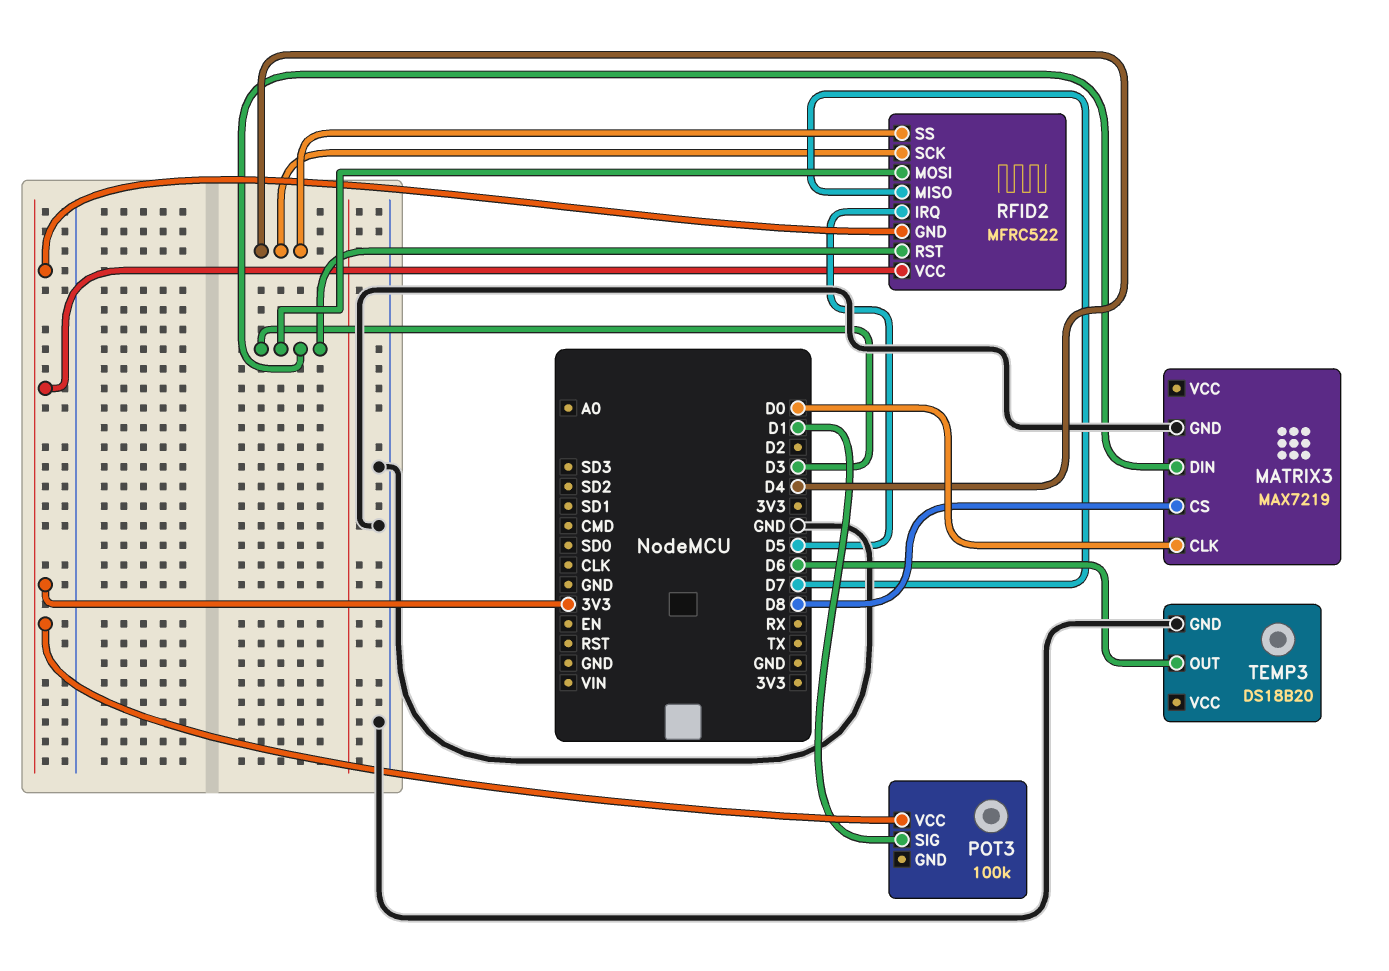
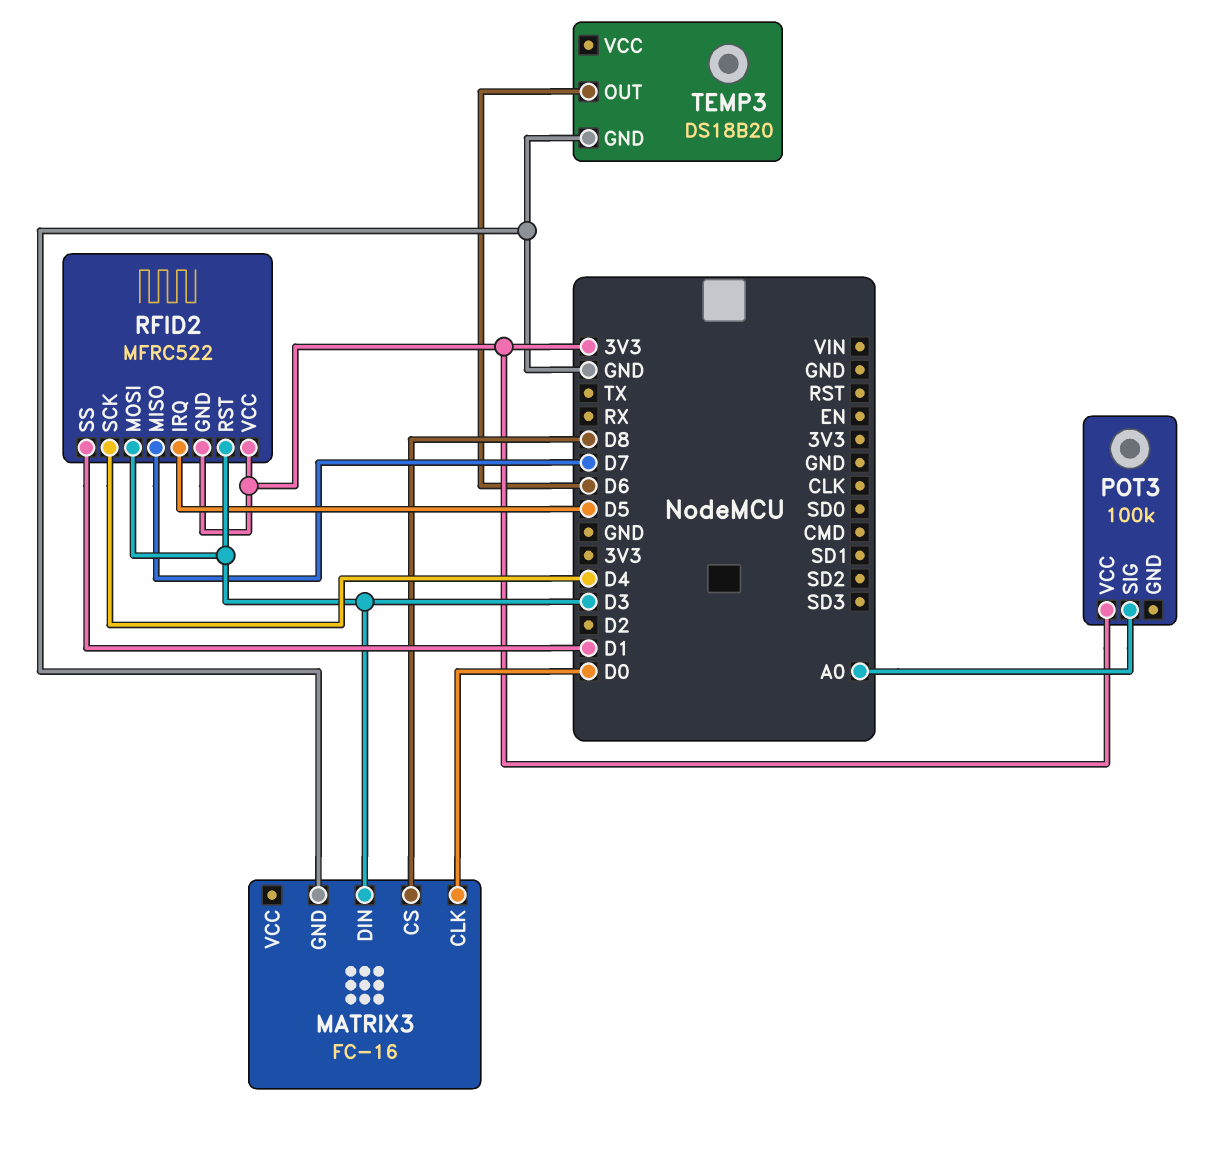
MATRIX3: MAX7219 -> FC-16
POT3 pin SIG: D1 -> A0
RFID2 pin SS: D4 -> D1

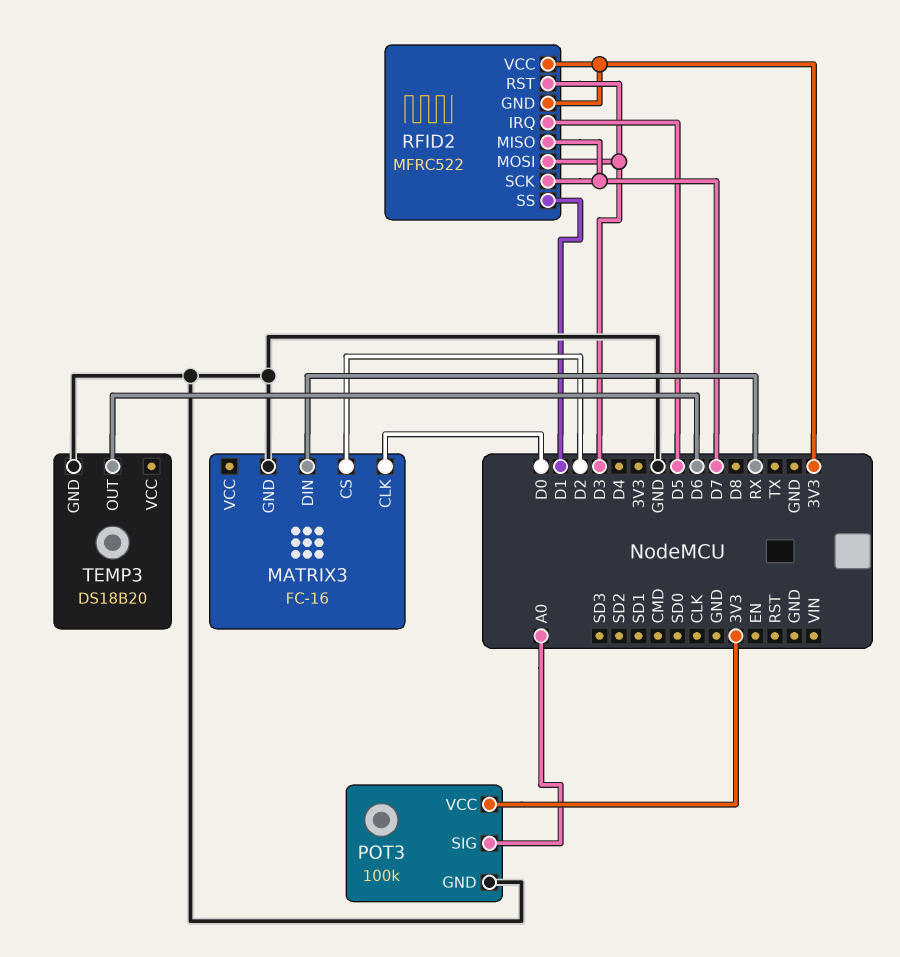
MATRIX3 pin CS: D8 -> D2
MATRIX3 pin DIN: D3 -> RX
POT3 pin GND: none -> GND
RFID2 pin SCK: D4 -> D7

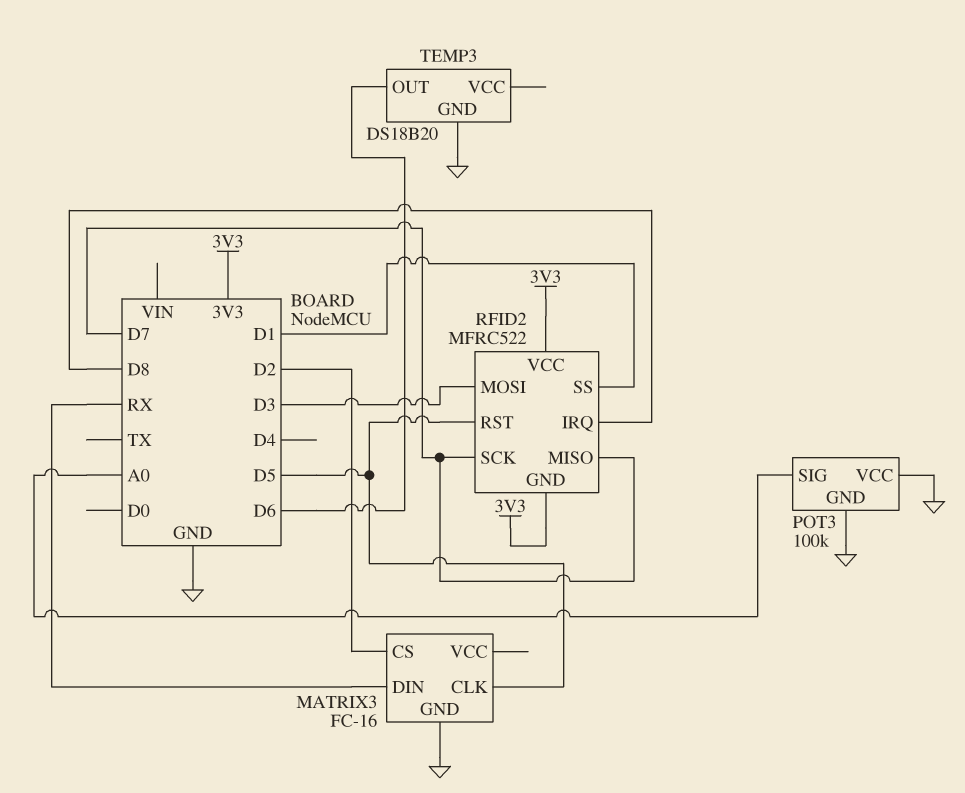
MATRIX3 pin CLK: D0 -> D5
POT3 pin VCC: 3V3 -> GND
RFID2 pin IRQ: D5 -> D8
RFID2 pin RST: D3 -> D5

